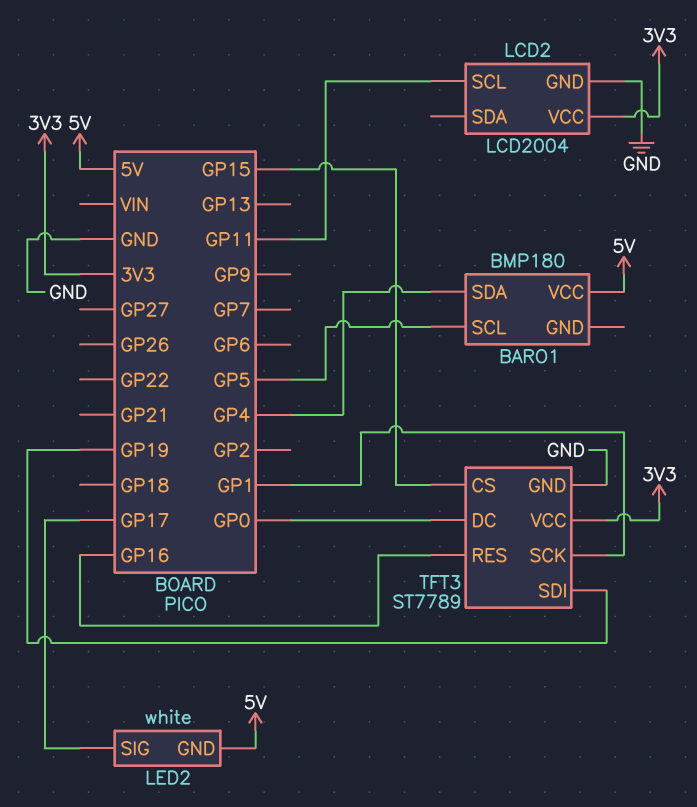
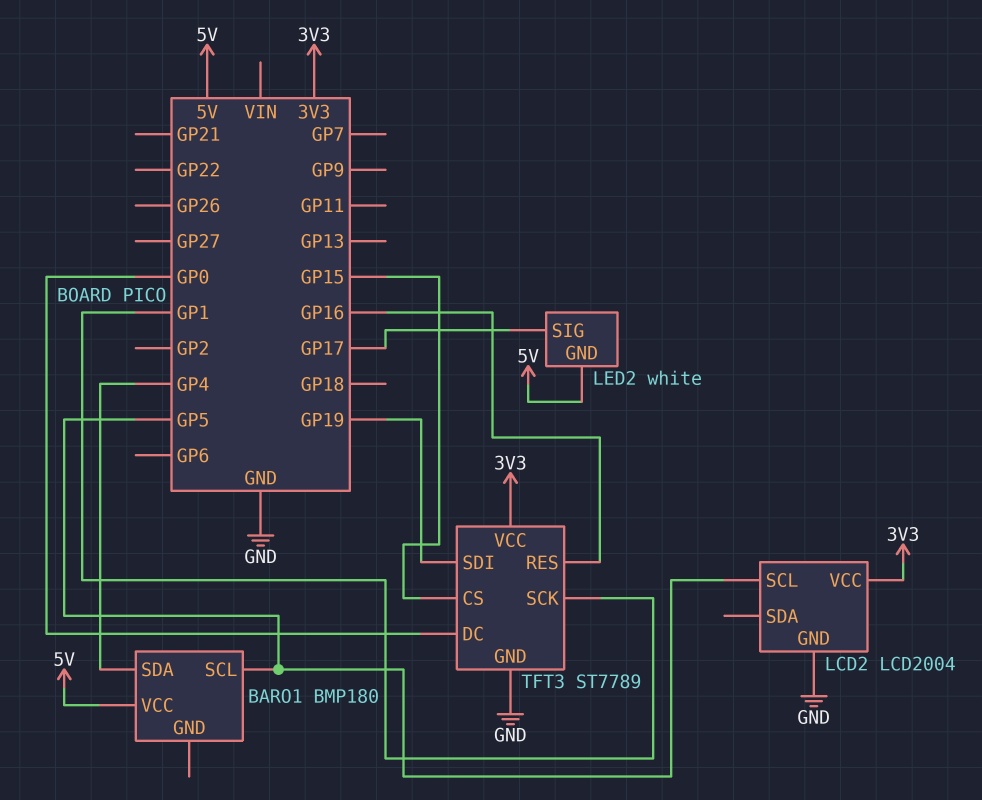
LCD2 pin SCL: GP11 -> GP5

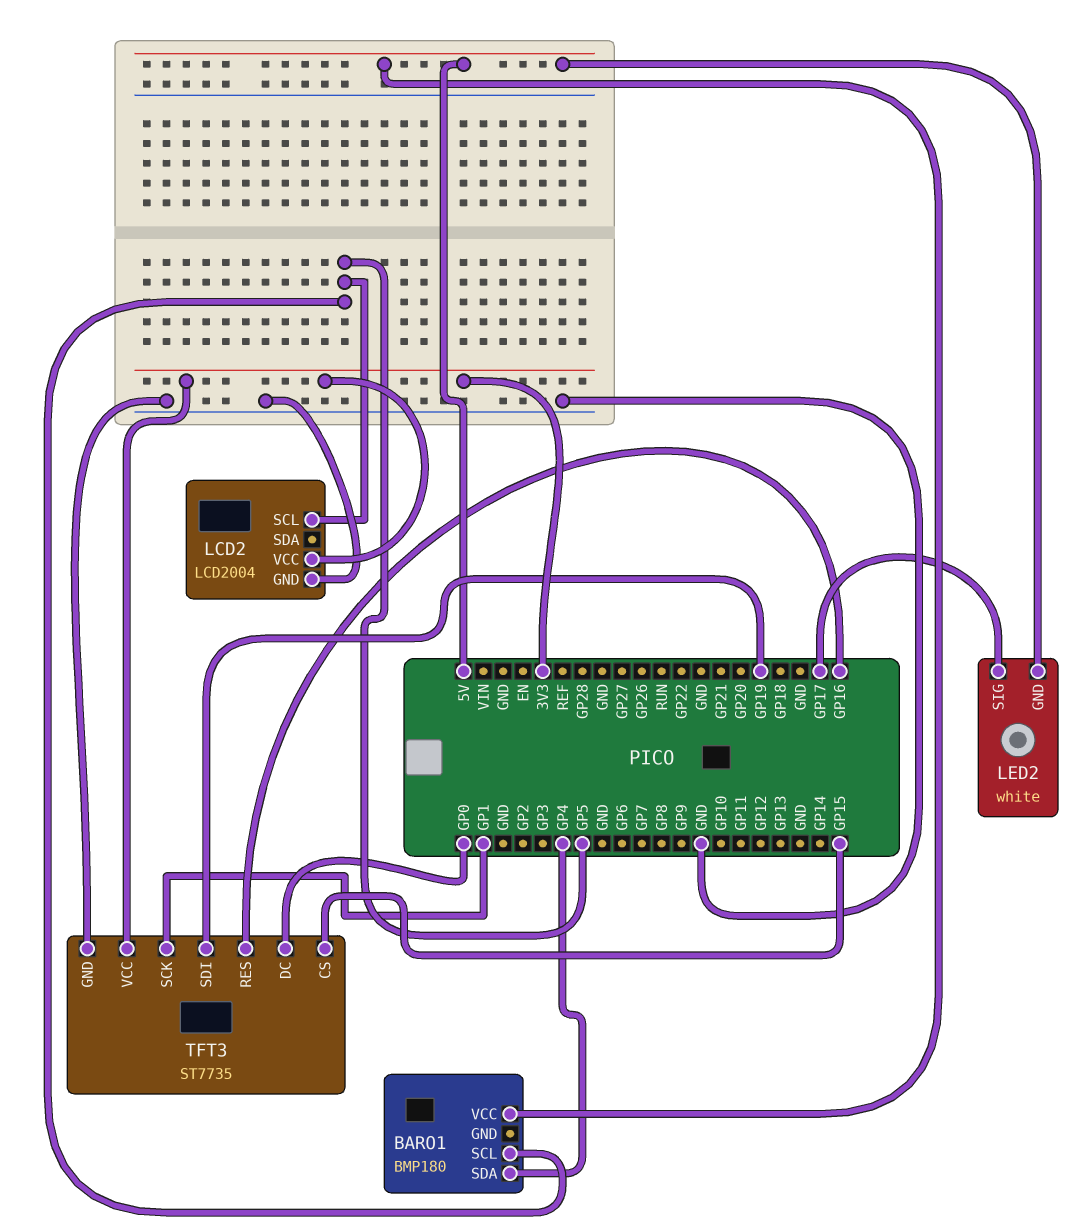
TFT3: ST7789 -> ST7735

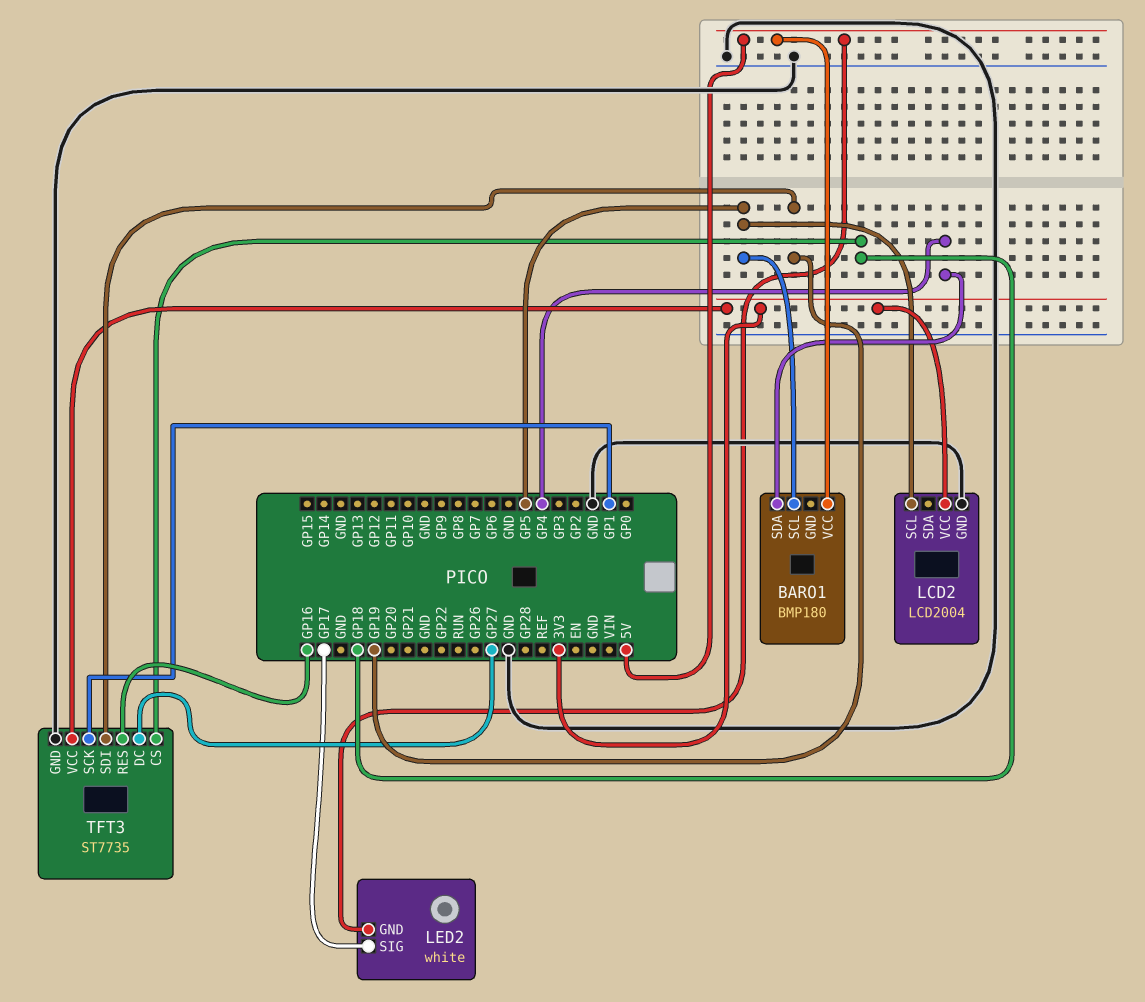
TFT3 pin CS: GP15 -> GP18
TFT3 pin DC: GP0 -> GP27

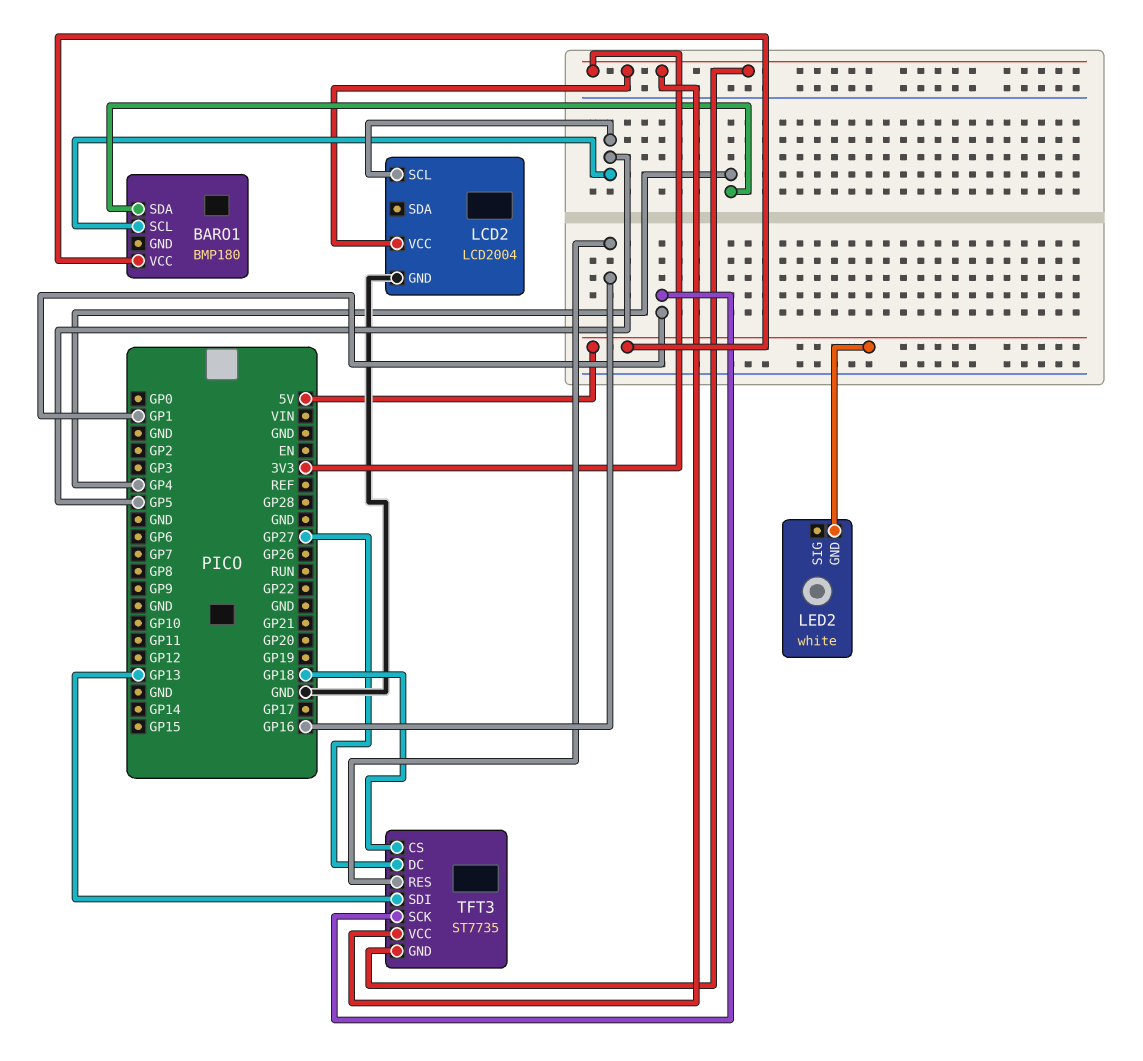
LED2 pin SIG: GP17 -> none
TFT3 pin GND: GND -> 3V3
TFT3 pin SDI: GP19 -> GP13

